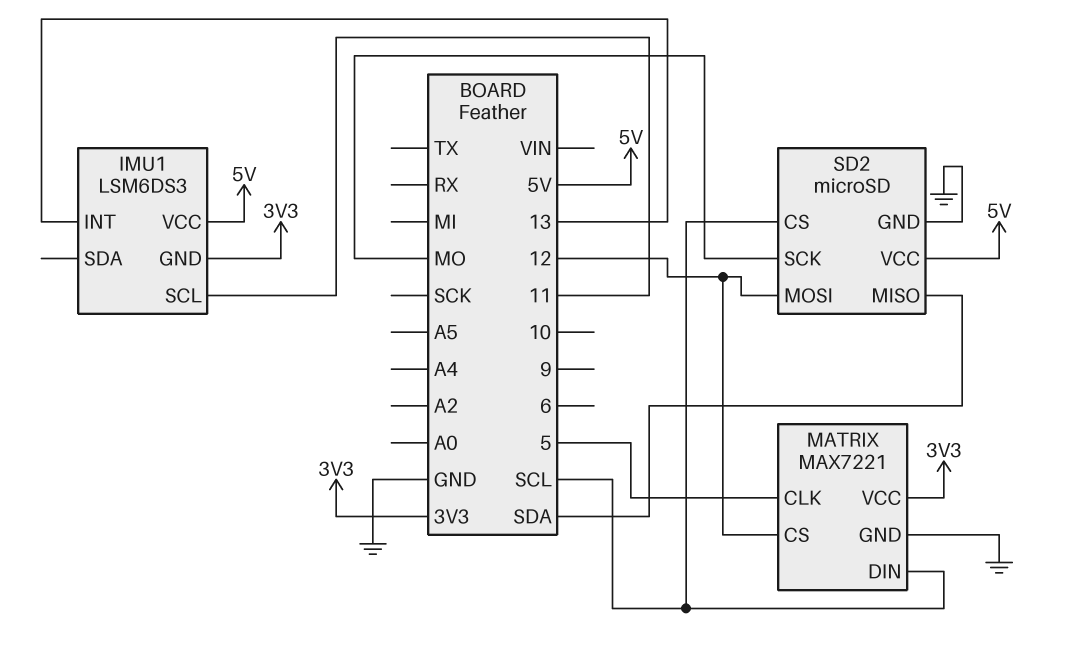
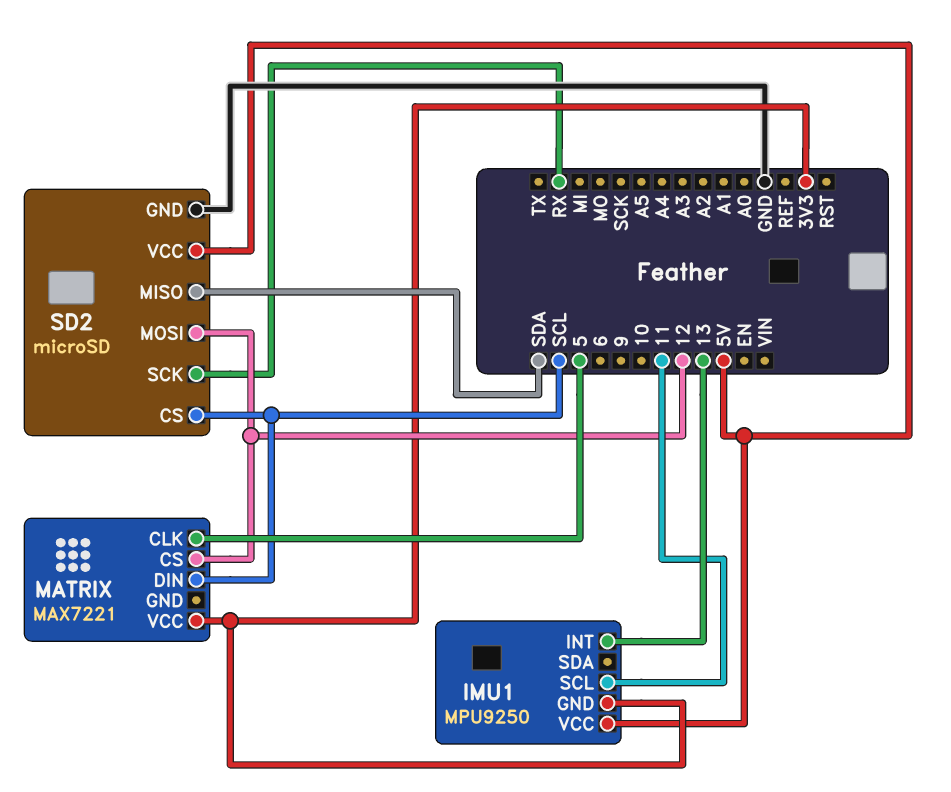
IMU1: LSM6DS3 -> MPU9250
MATRIX pin GND: GND -> none
SD2 pin SCK: MO -> RX

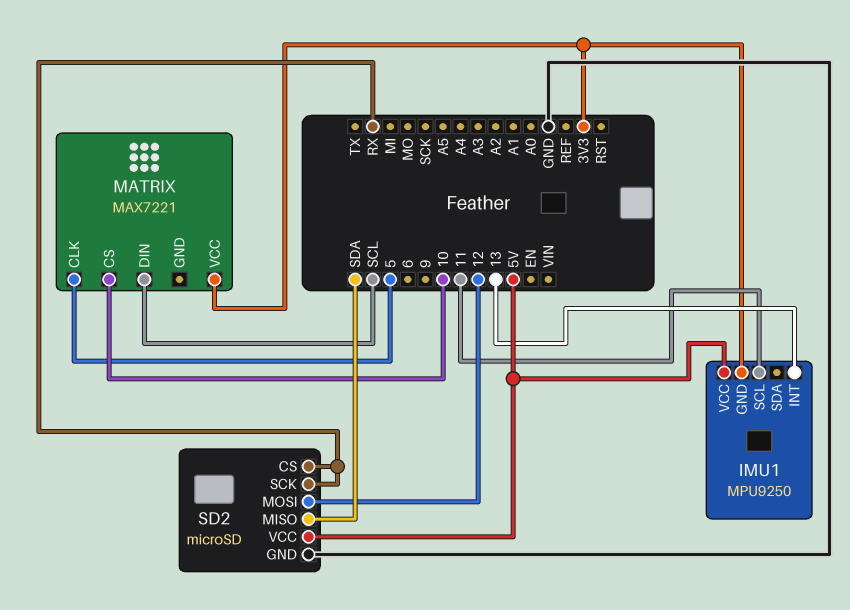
MATRIX pin CS: 12 -> 10
SD2 pin CS: SCL -> RX

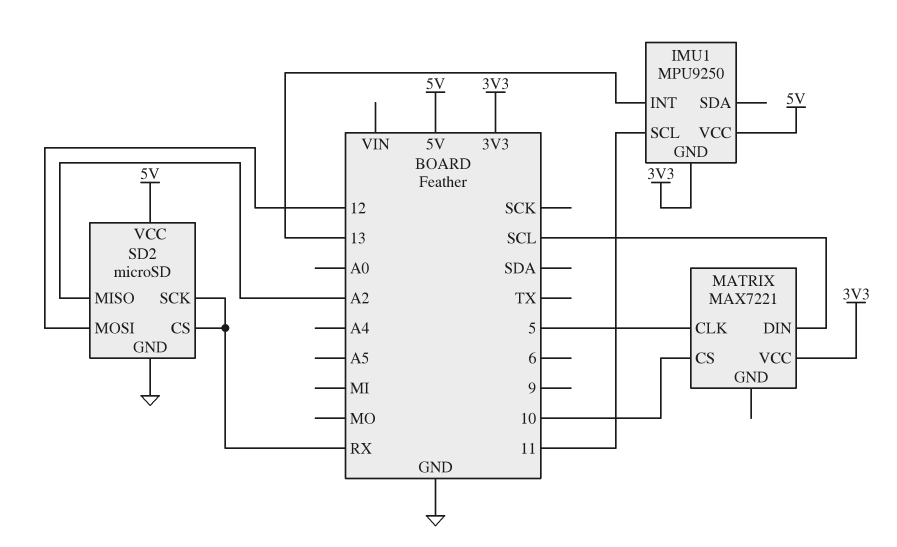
SD2 pin MISO: SDA -> A2

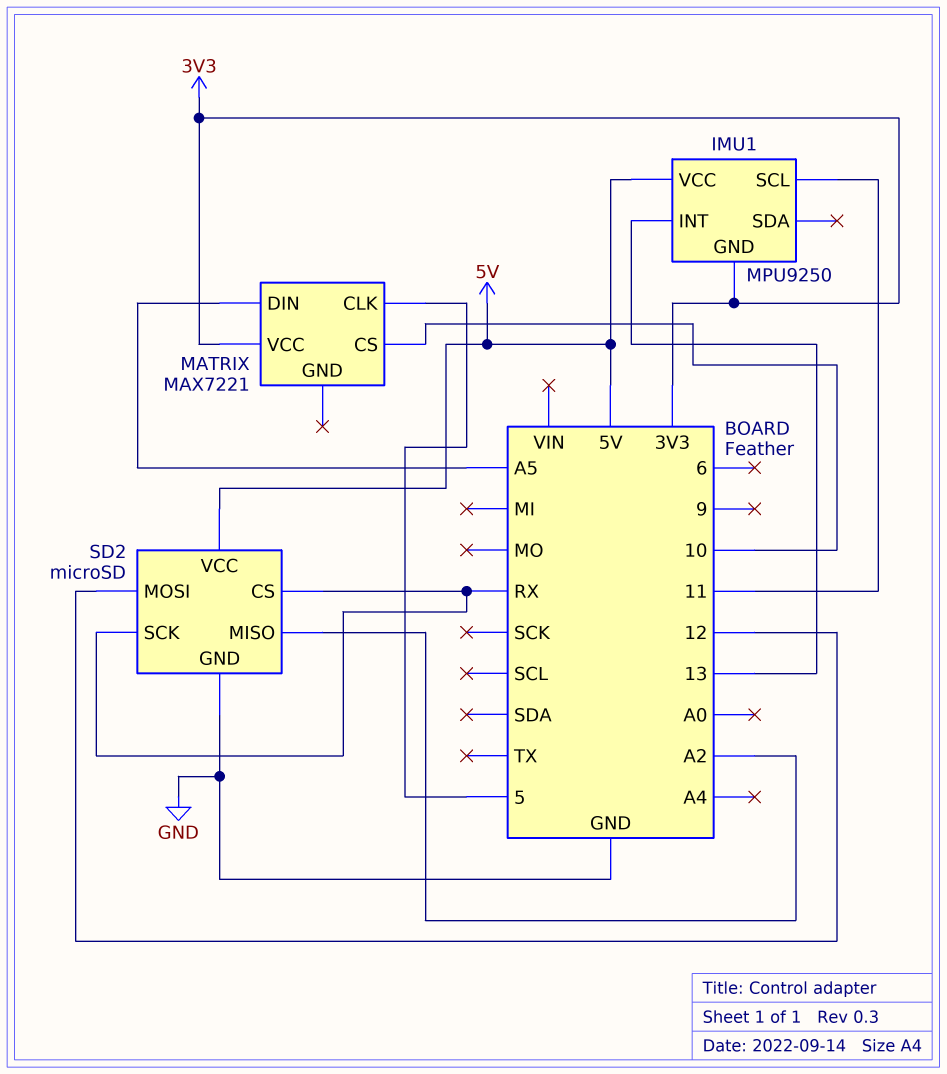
MATRIX pin DIN: SCL -> A5

